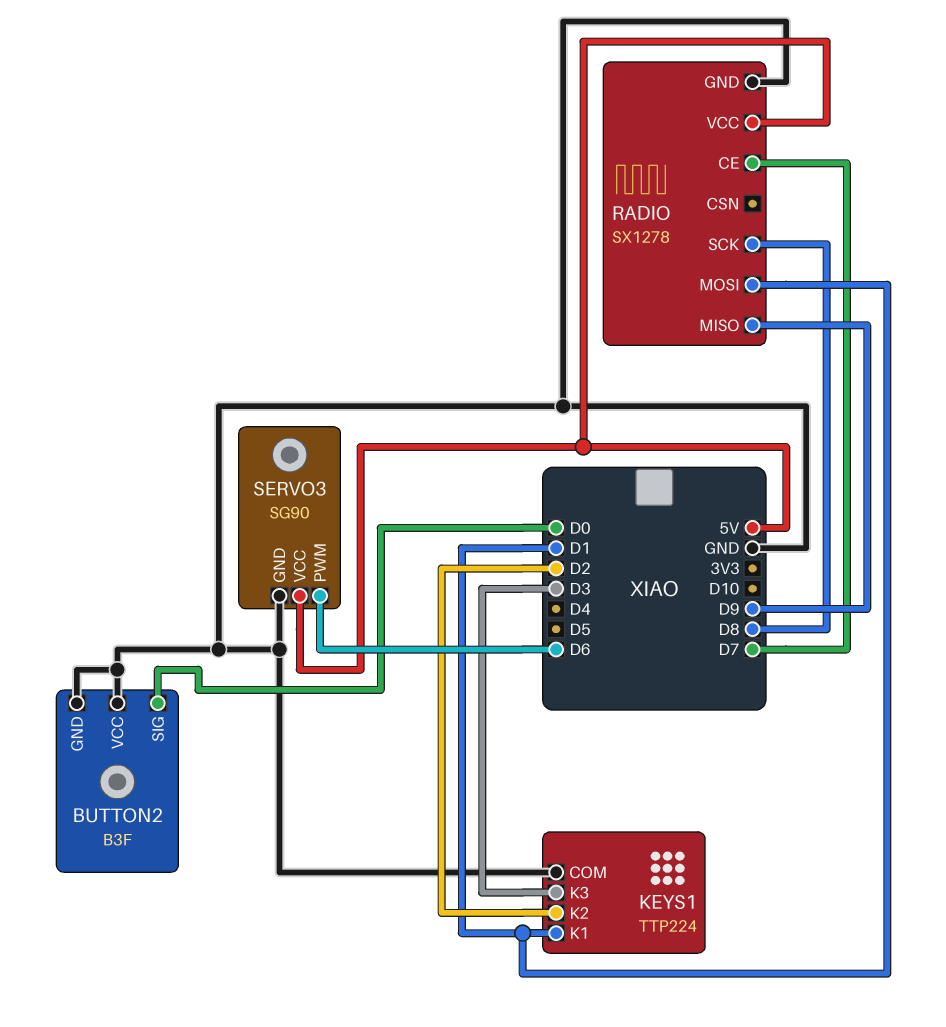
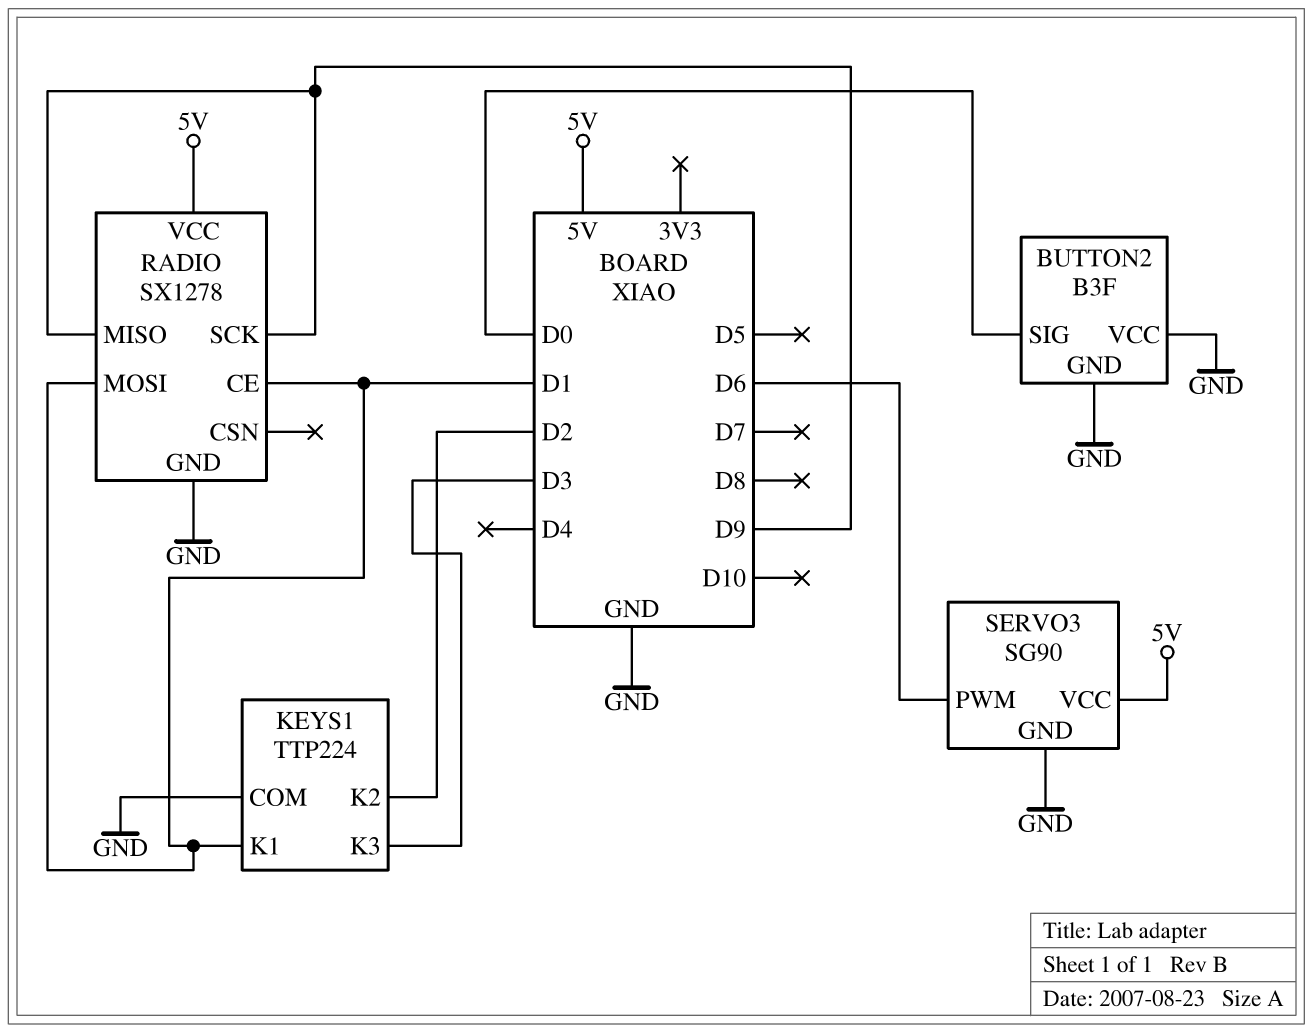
RADIO pin CE: D7 -> D1
RADIO pin SCK: D8 -> D9

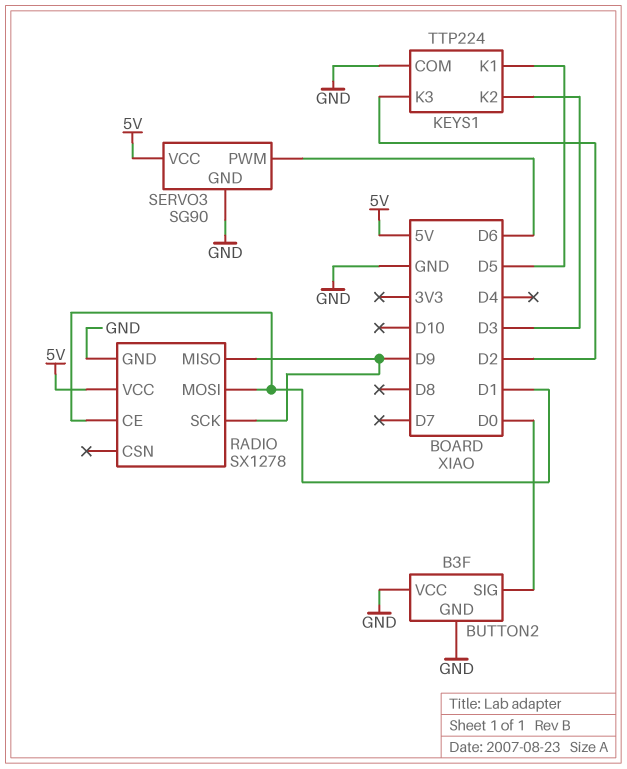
KEYS1 pin K1: D1 -> D5
KEYS1 pin K2: D2 -> D3
KEYS1 pin K3: D3 -> D2

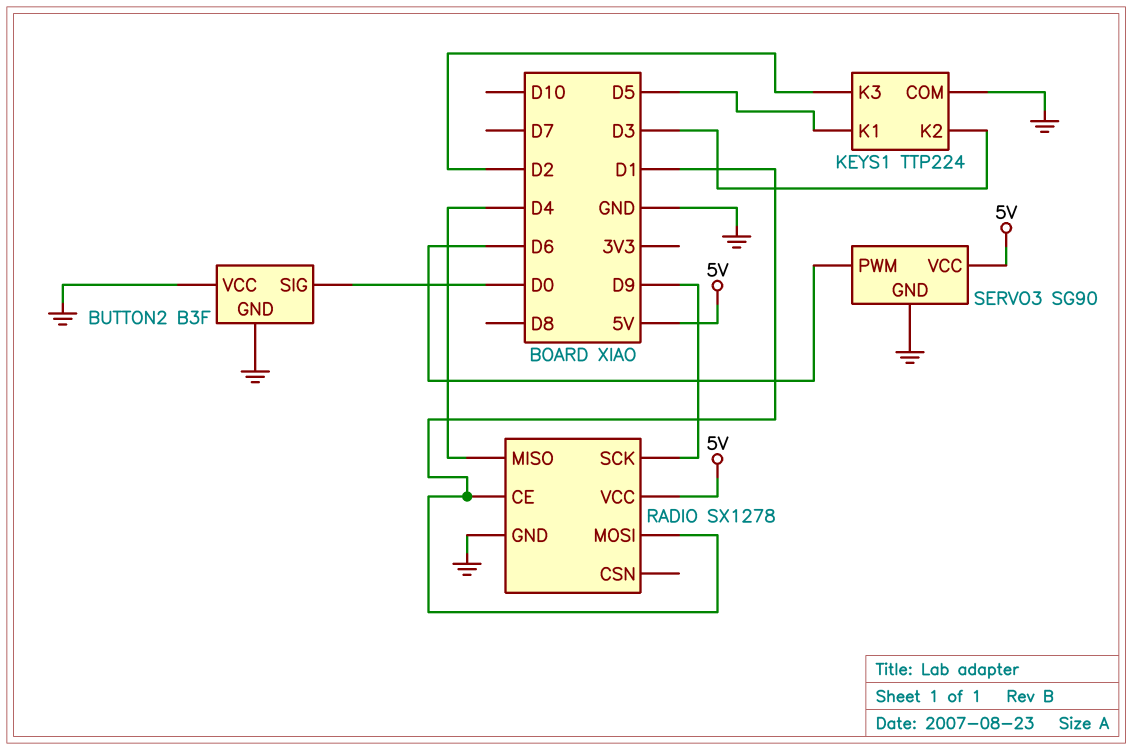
RADIO pin MISO: D9 -> D4

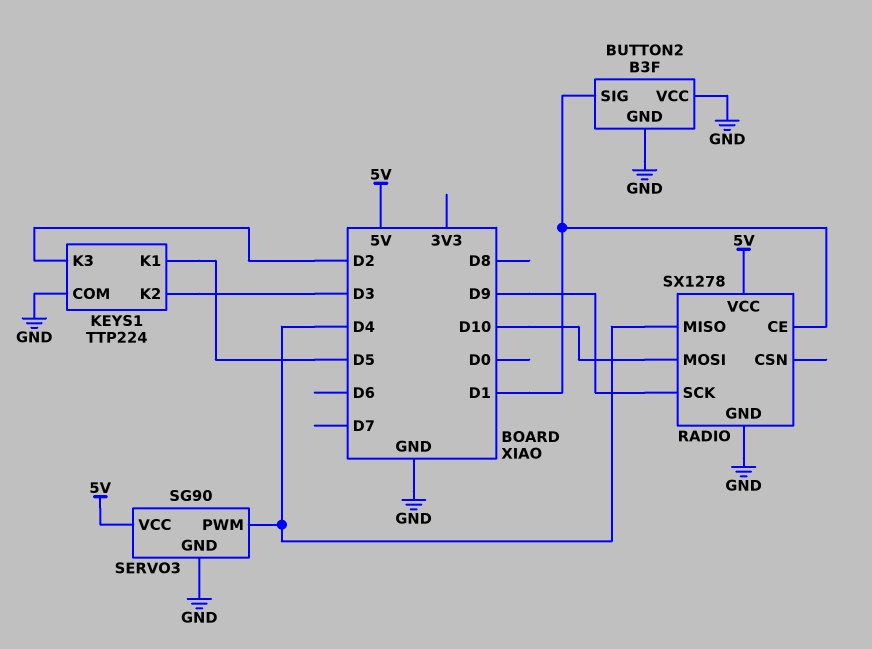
BUTTON2 pin SIG: D0 -> D1
RADIO pin MOSI: D1 -> D10
SERVO3 pin PWM: D6 -> D4

